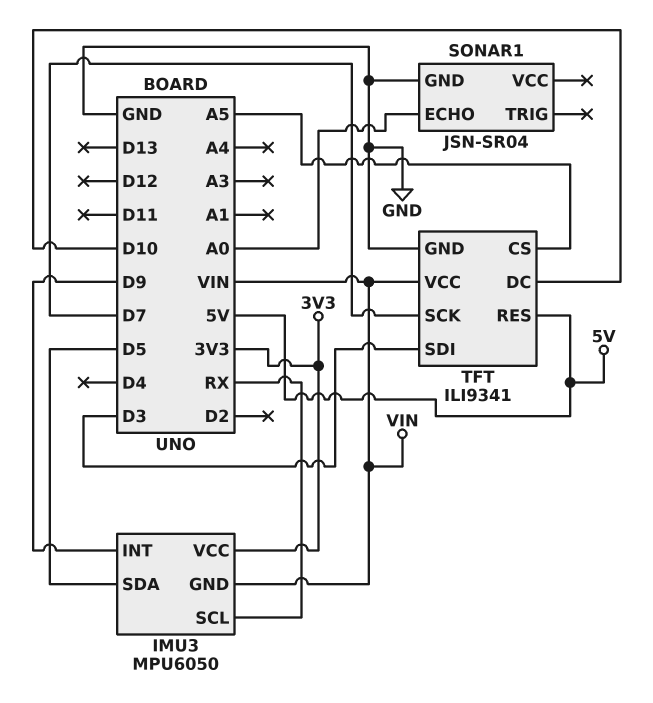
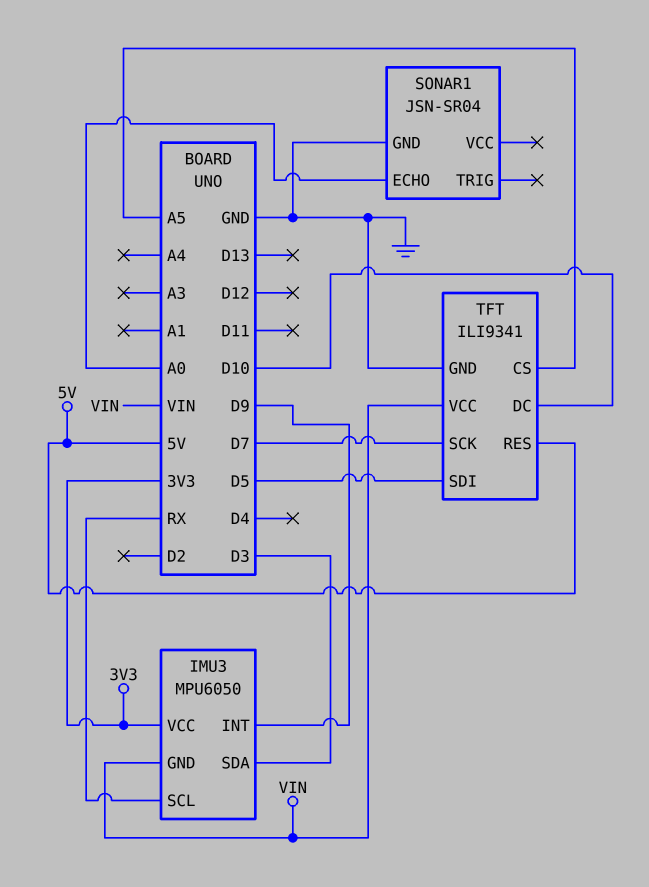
IMU3 pin SDA: D5 -> D3
TFT pin SDI: D3 -> D5

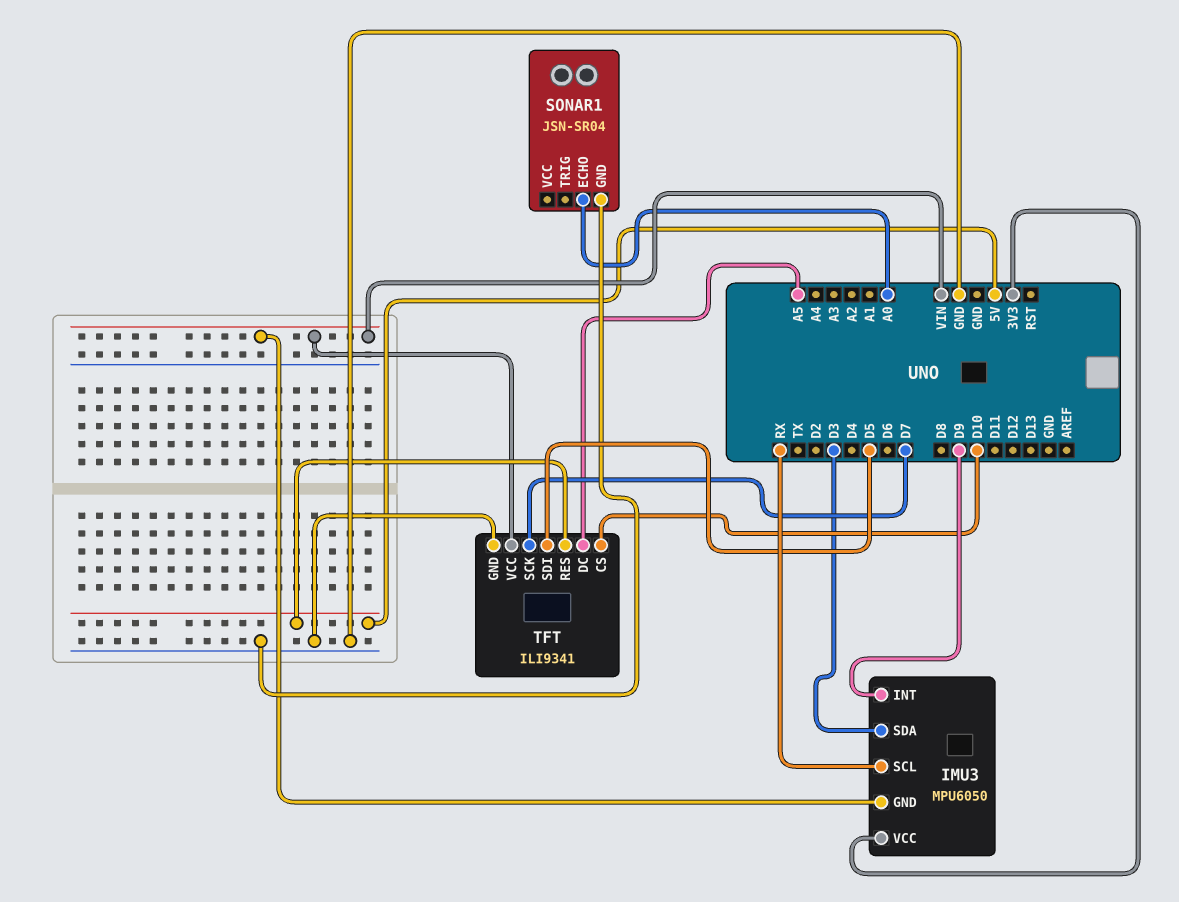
TFT pin CS: A5 -> D10
TFT pin DC: D10 -> A5

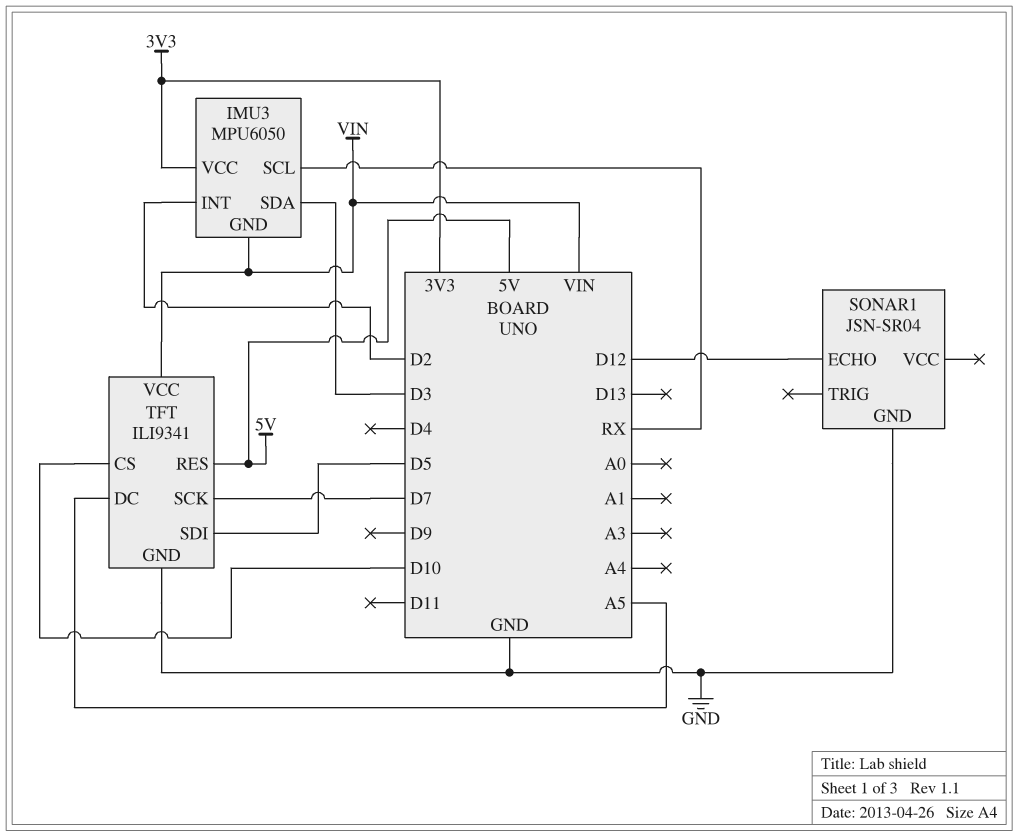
IMU3 pin INT: D9 -> D2
SONAR1 pin ECHO: A0 -> D12

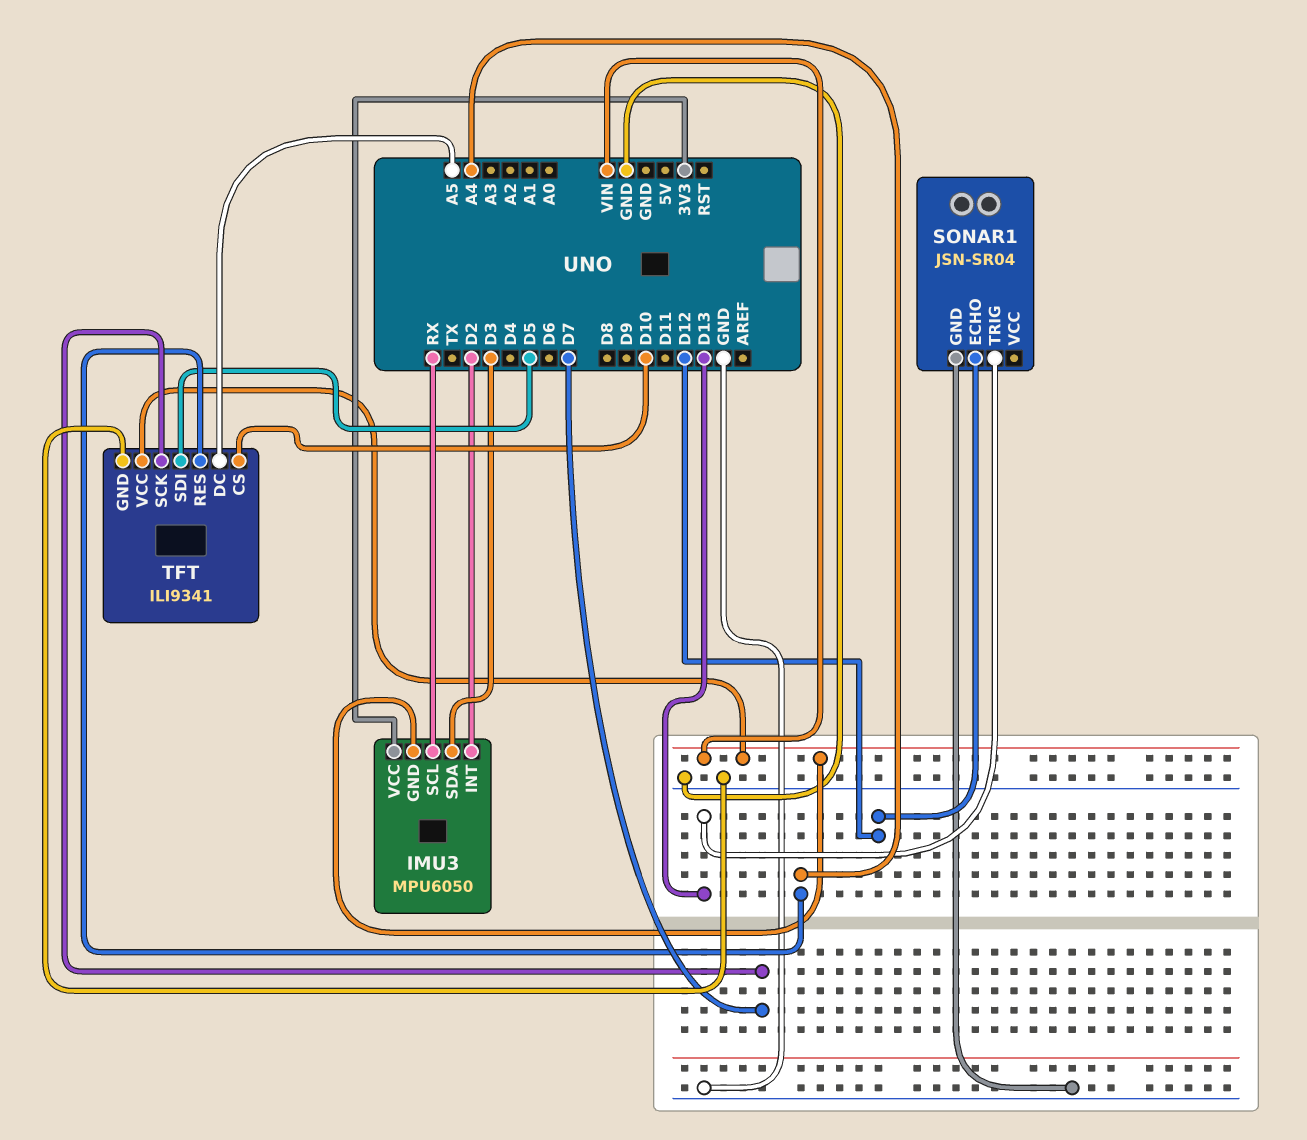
SONAR1 pin TRIG: none -> D13
TFT pin RES: 5V -> A4

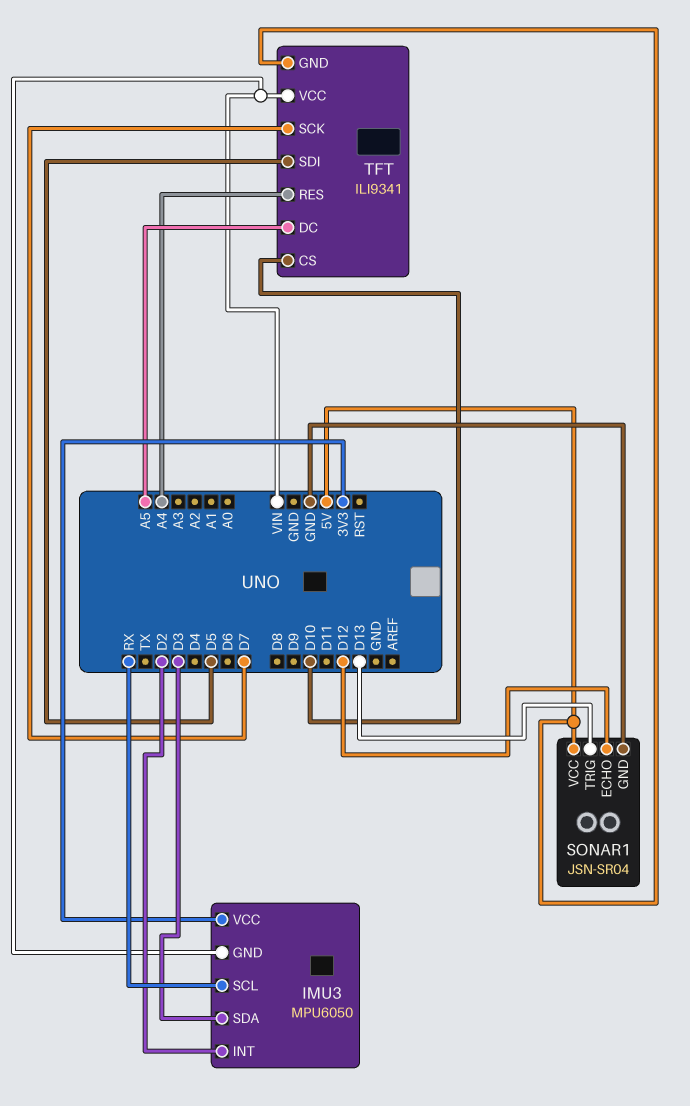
SONAR1 pin VCC: none -> 5V
TFT pin GND: GND -> 5V

